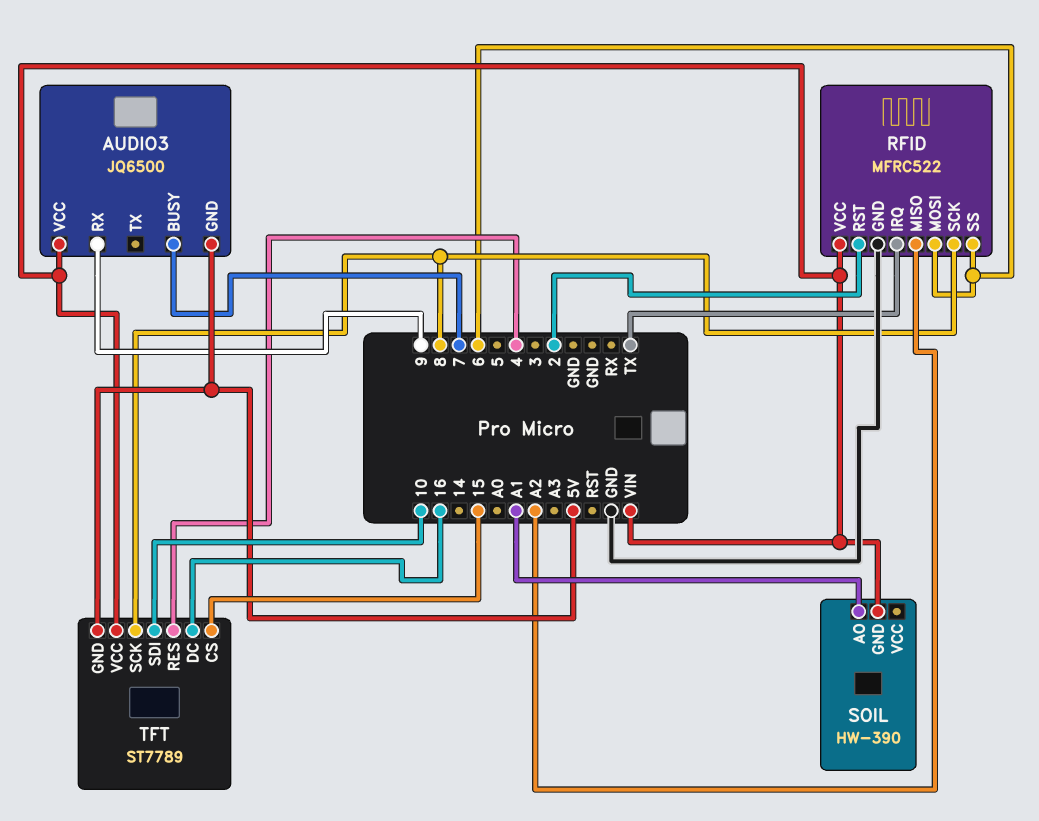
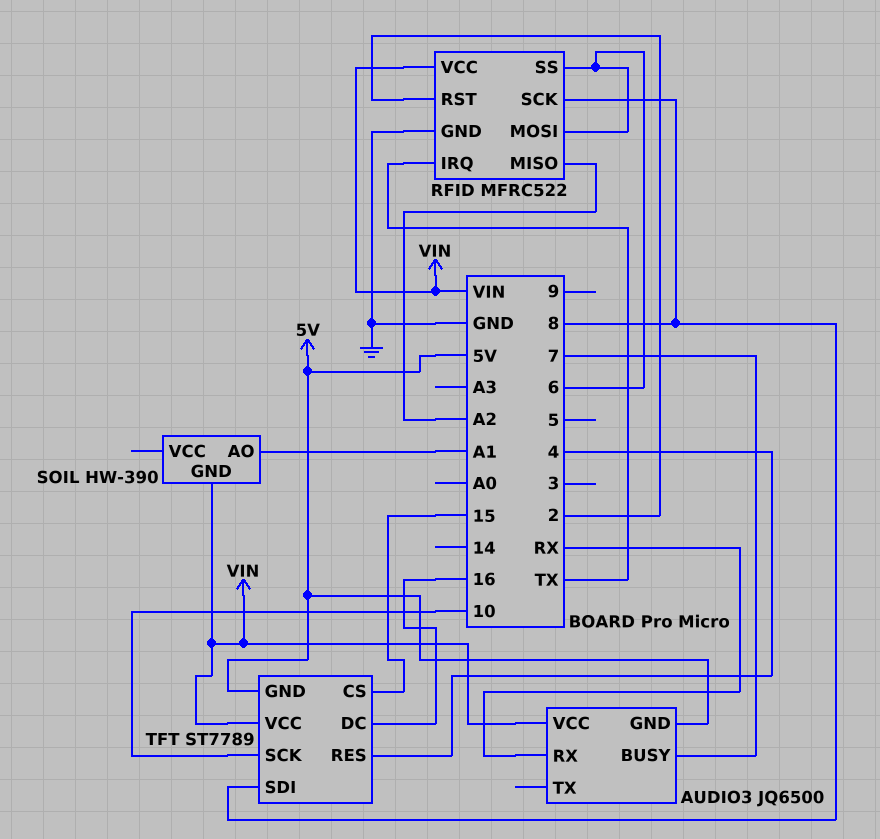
AUDIO3 pin RX: 9 -> RX
TFT pin SCK: 8 -> 10
TFT pin SDI: 10 -> 8

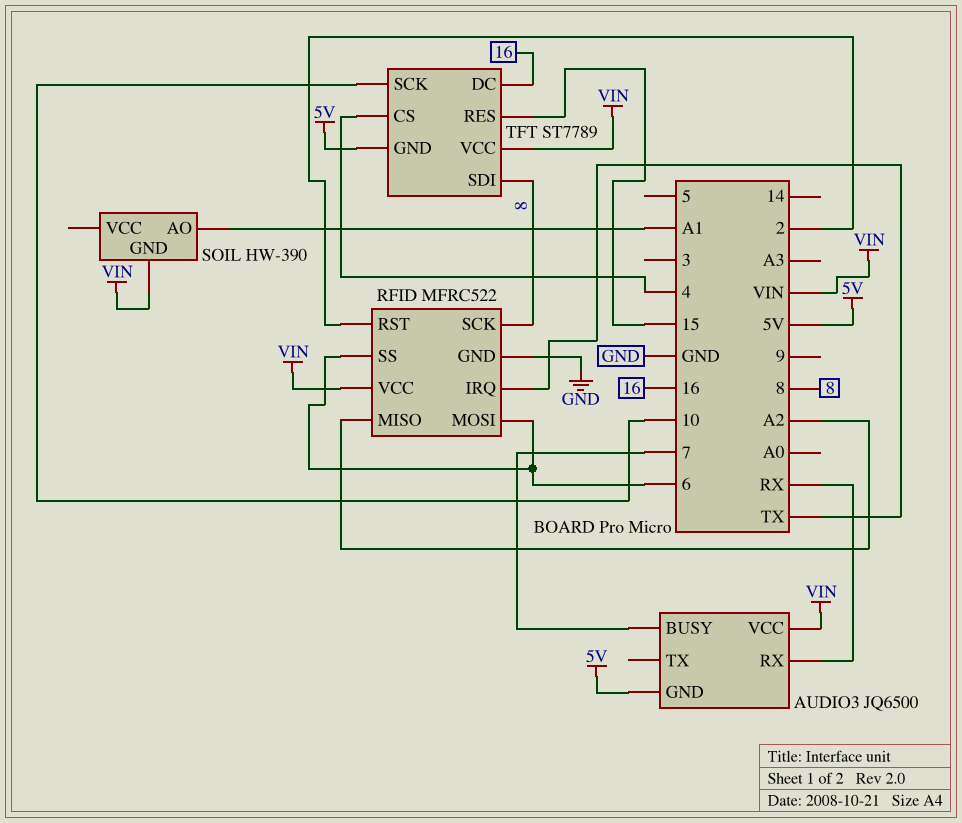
TFT pin CS: 15 -> 4
TFT pin RES: 4 -> 15

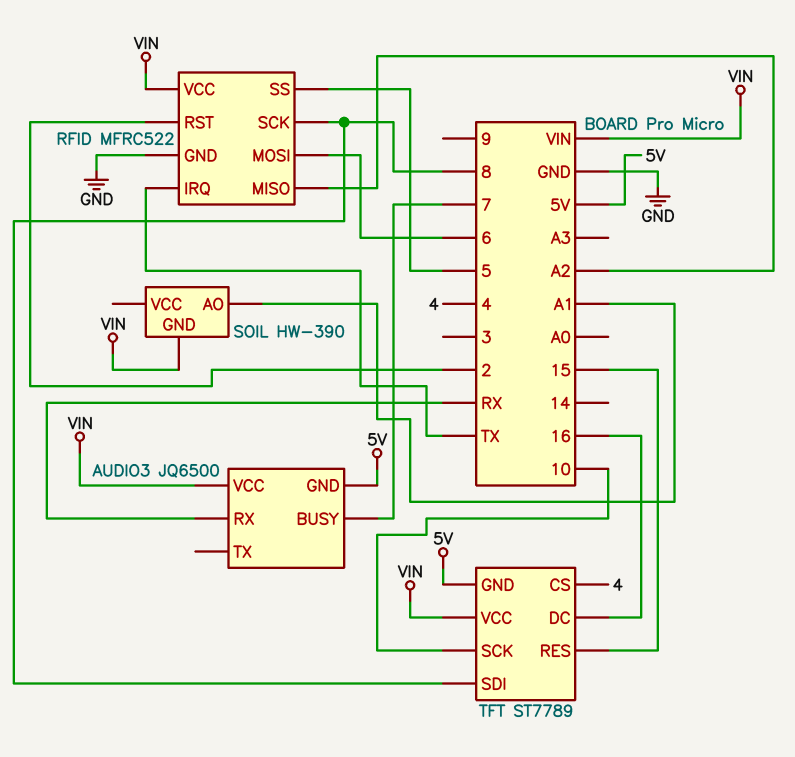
RFID pin SS: 6 -> 5

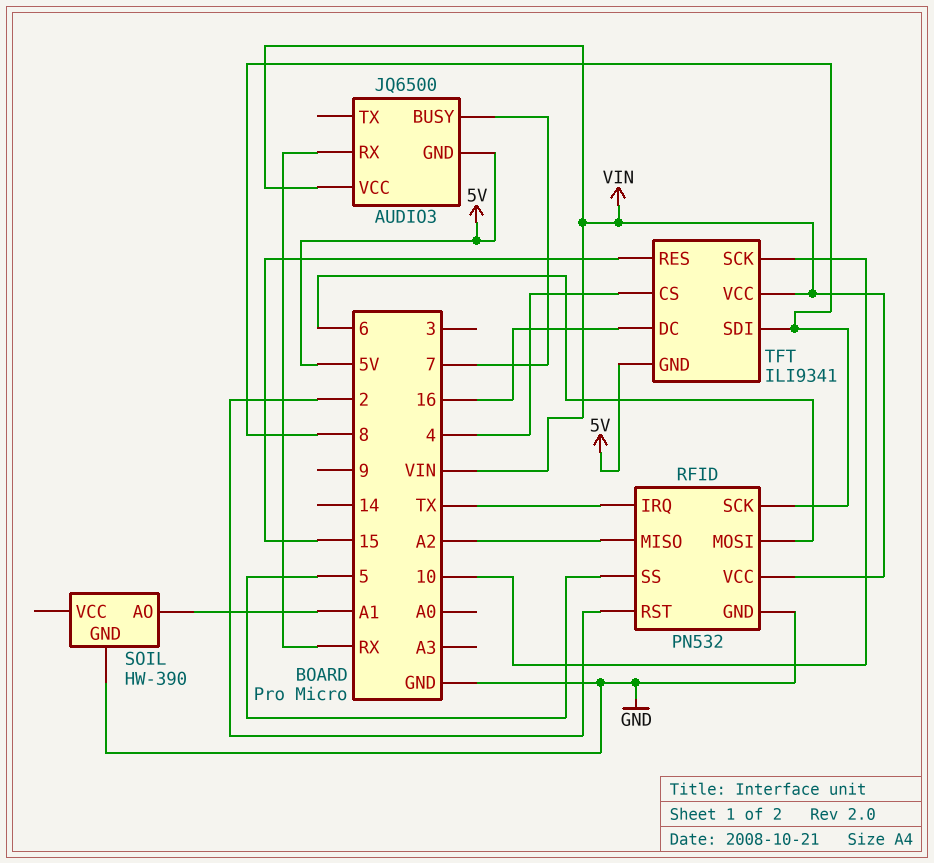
RFID: MFRC522 -> PN532
SOIL pin GND: VIN -> GND
TFT: ST7789 -> ILI9341

